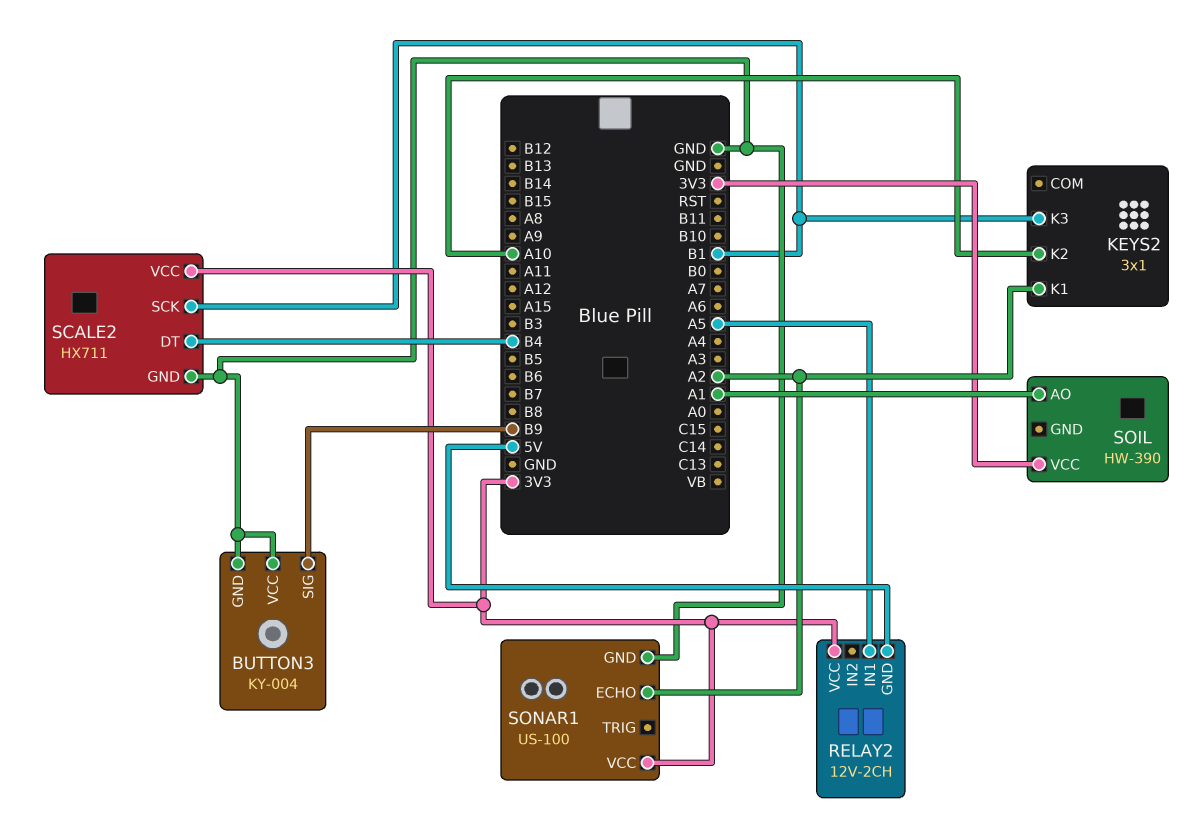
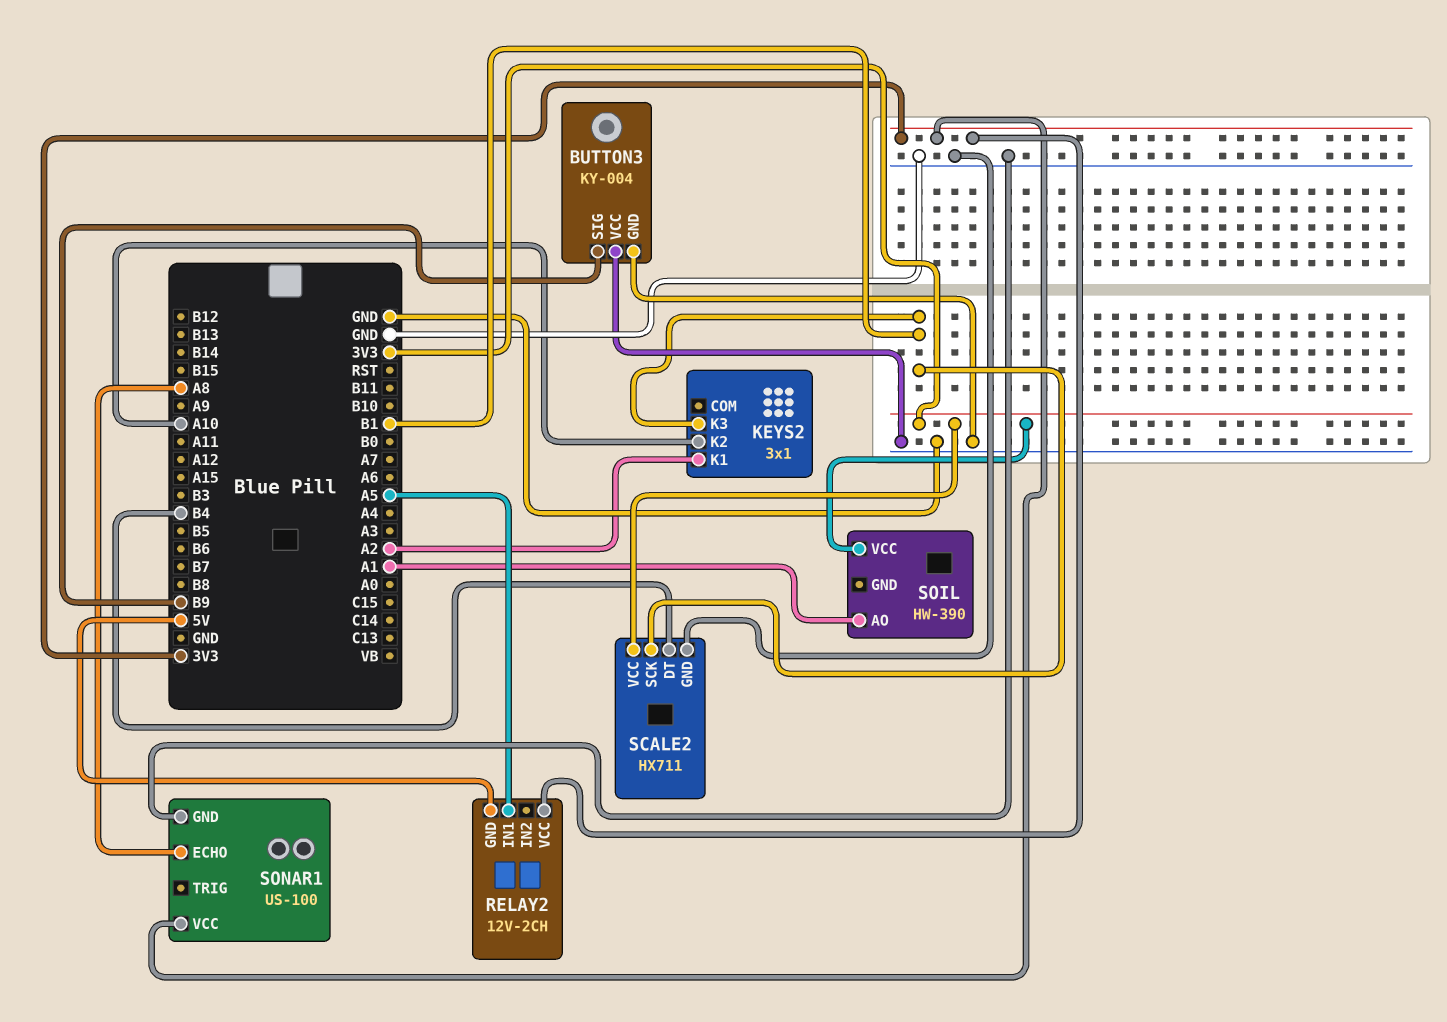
SONAR1 pin ECHO: A2 -> A8

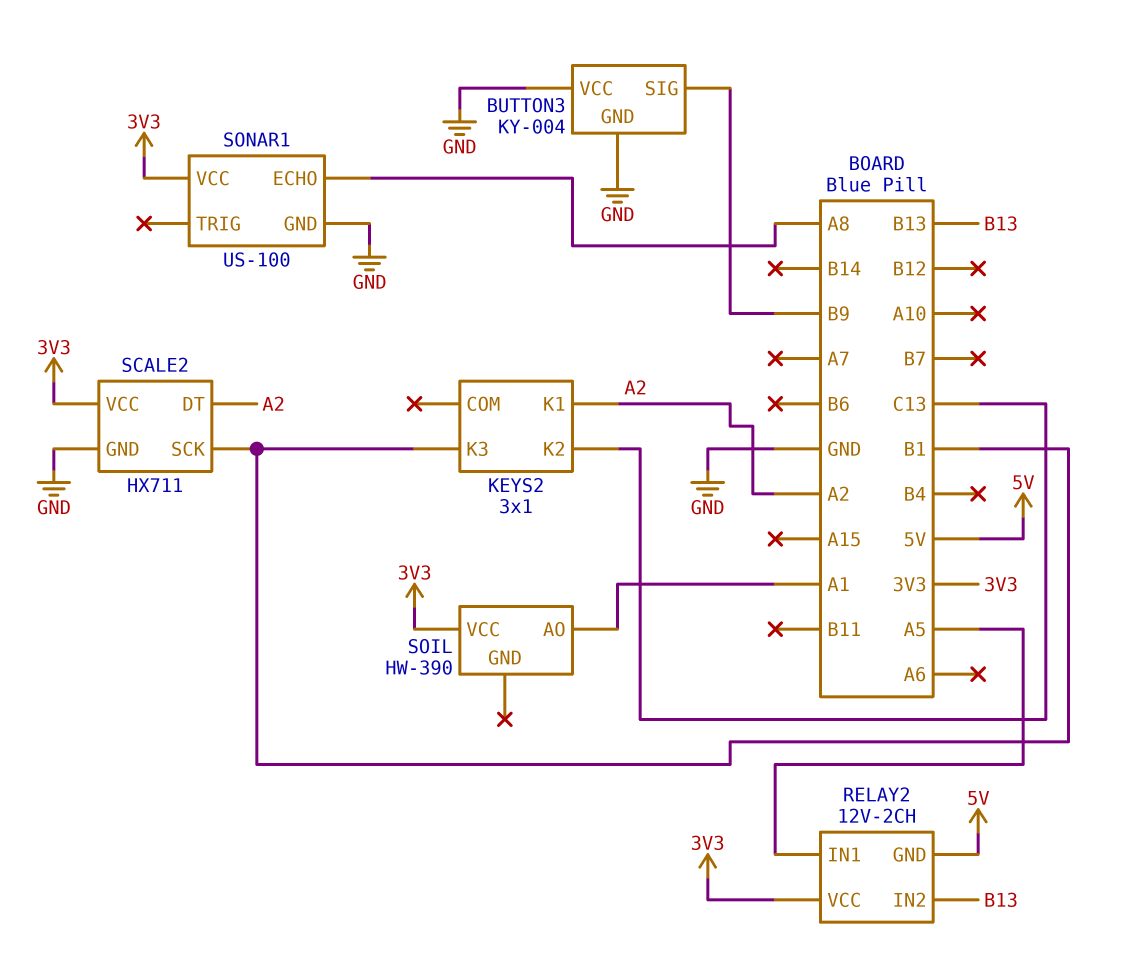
KEYS2 pin K2: A10 -> C13
RELAY2 pin IN2: none -> B13
SCALE2 pin DT: B4 -> A2

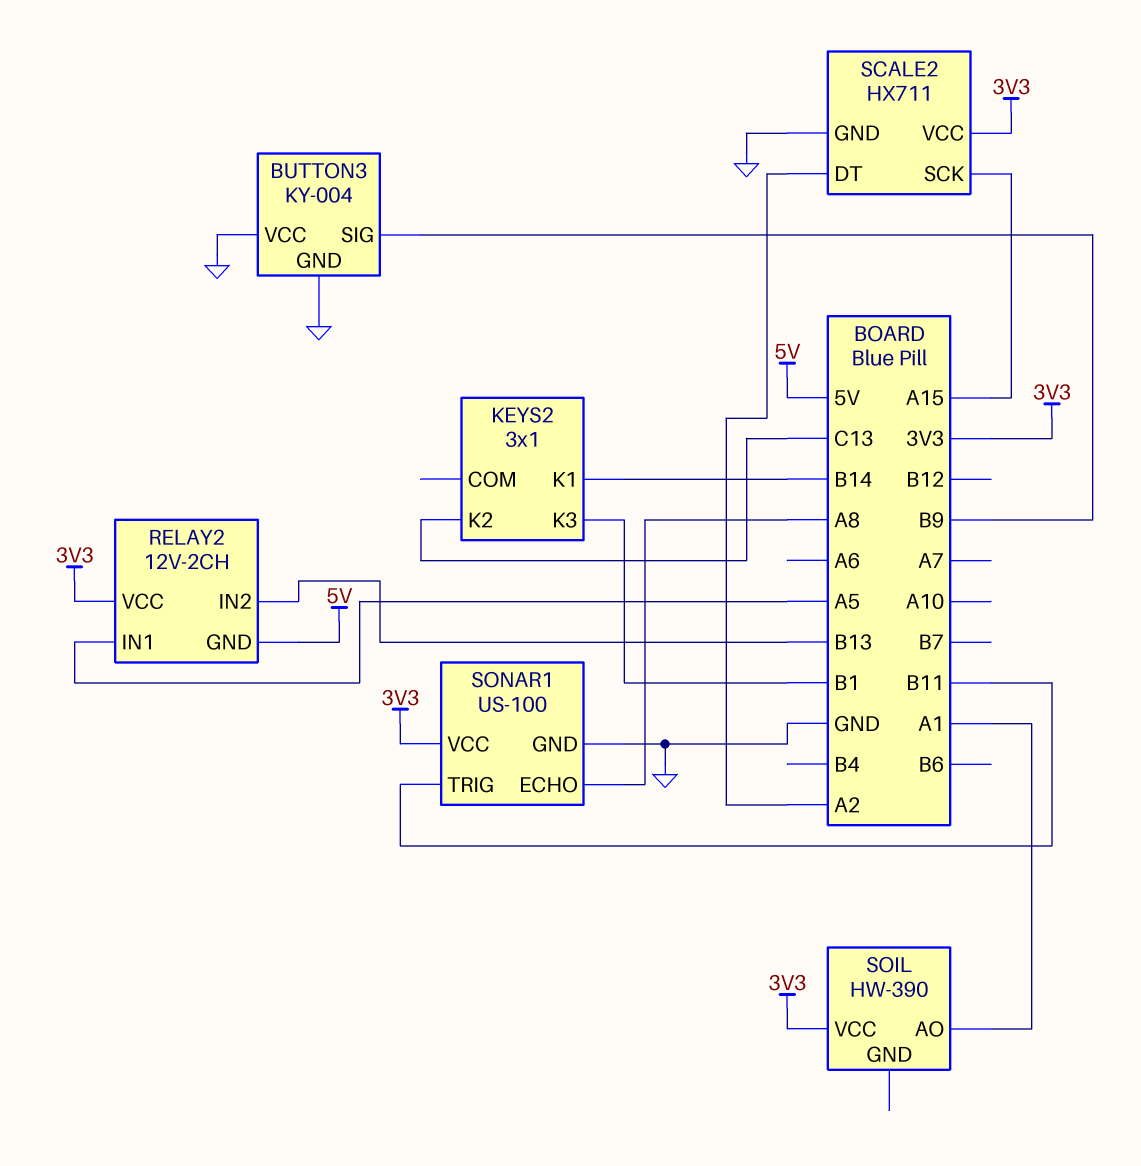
KEYS2 pin K1: A2 -> B14
SCALE2 pin SCK: B1 -> A15
SONAR1 pin TRIG: none -> B11

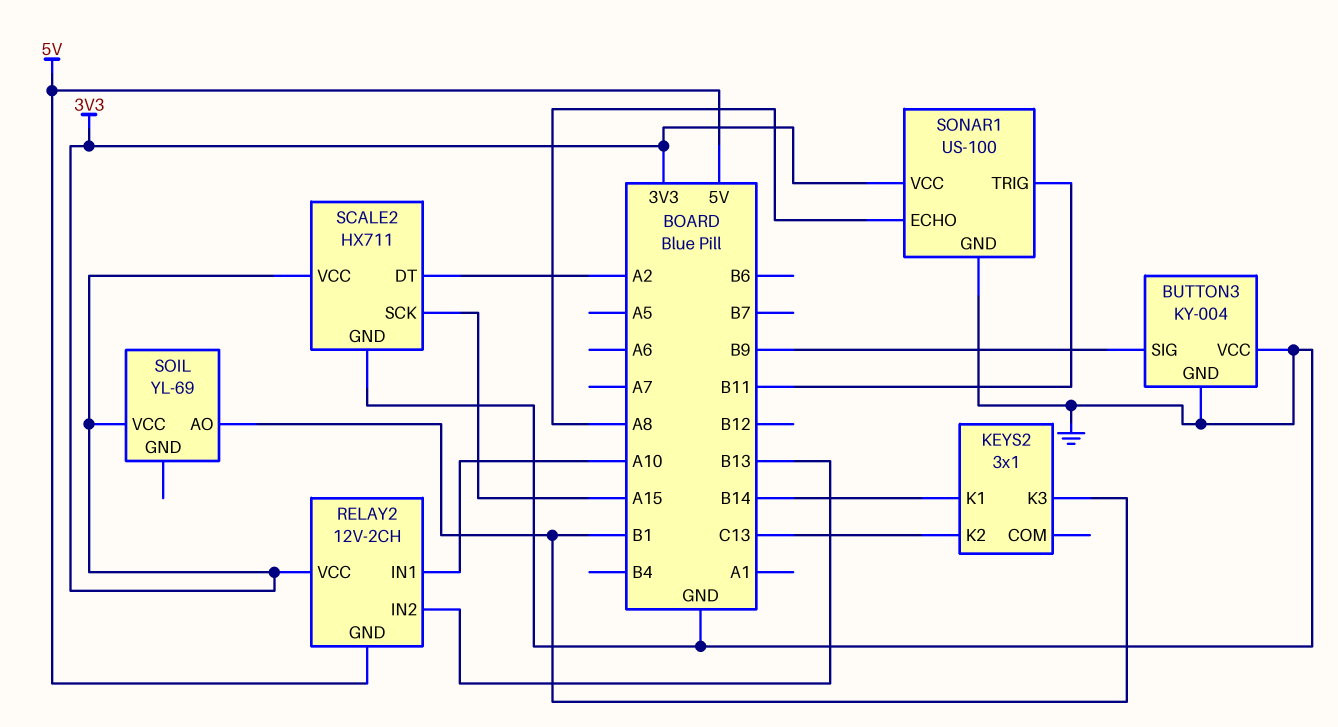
RELAY2 pin IN1: A5 -> A10
SOIL: HW-390 -> YL-69
SOIL pin AO: A1 -> B1

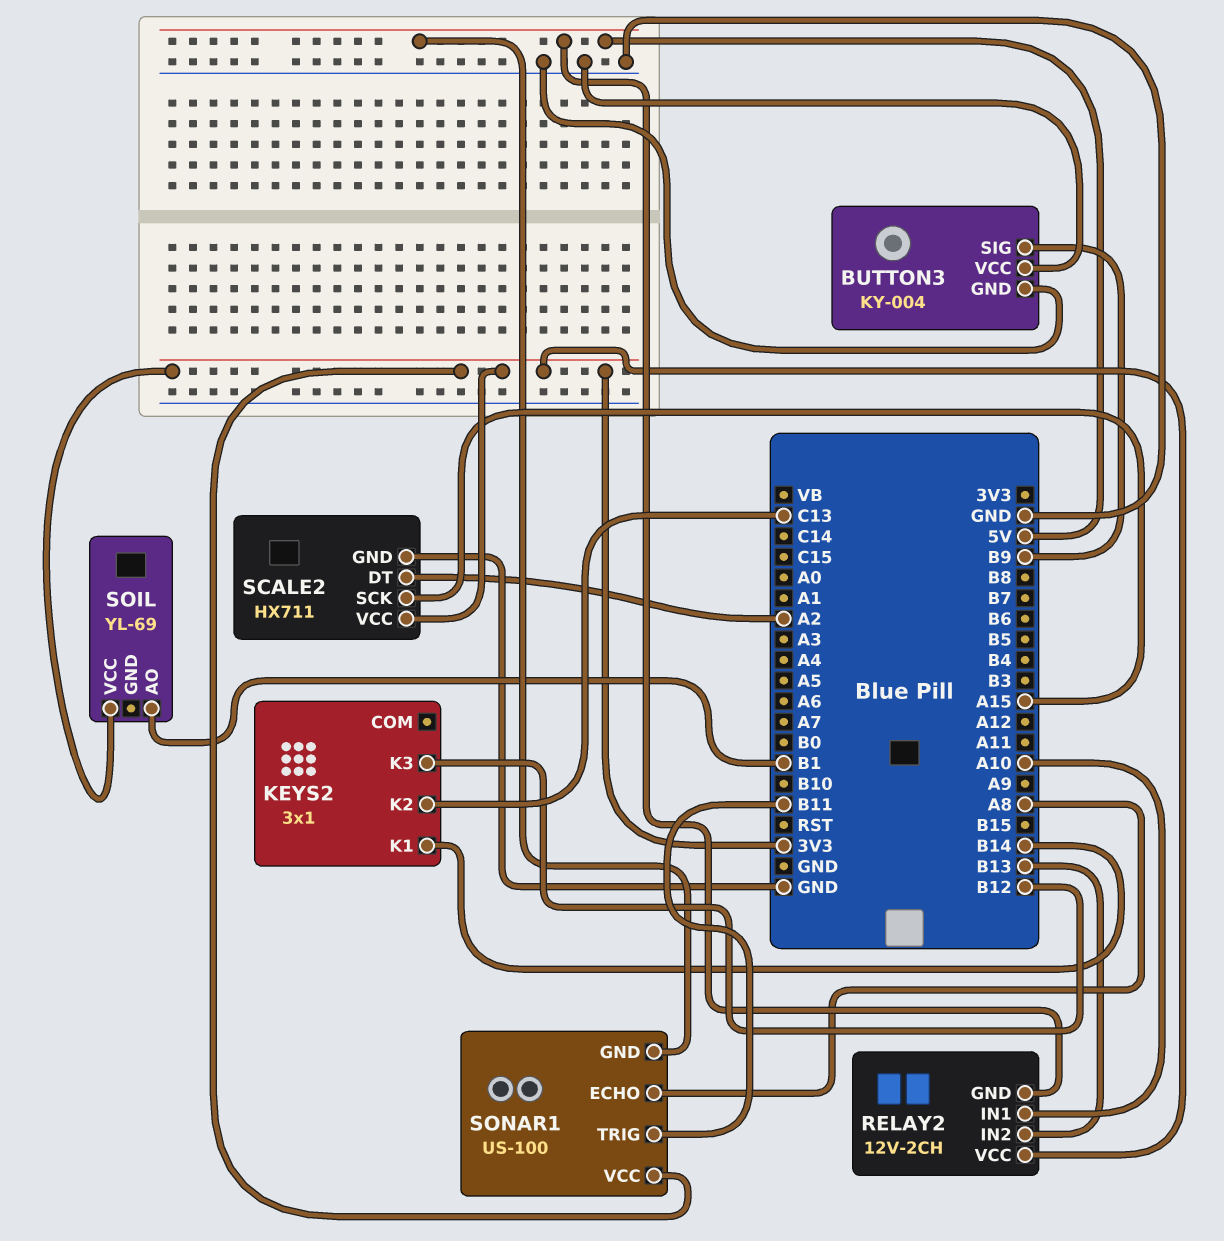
KEYS2 pin K3: B1 -> B12
SONAR1 pin GND: GND -> 5V

